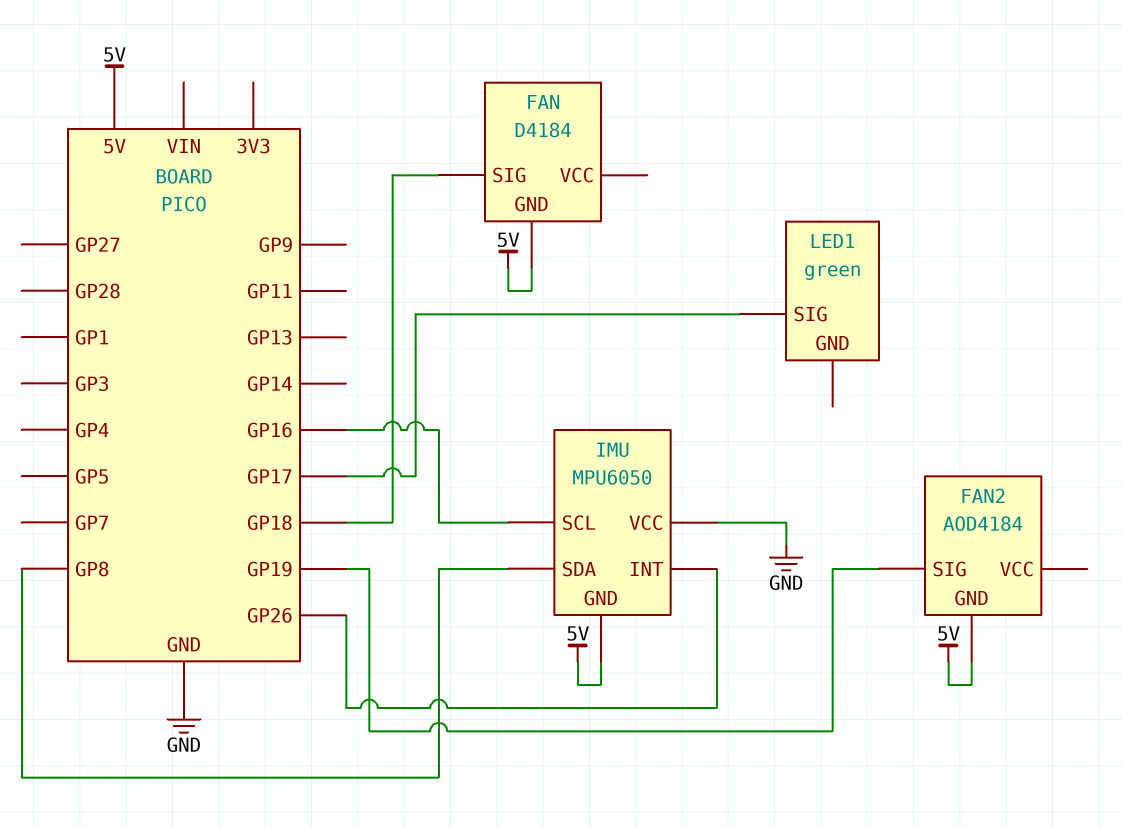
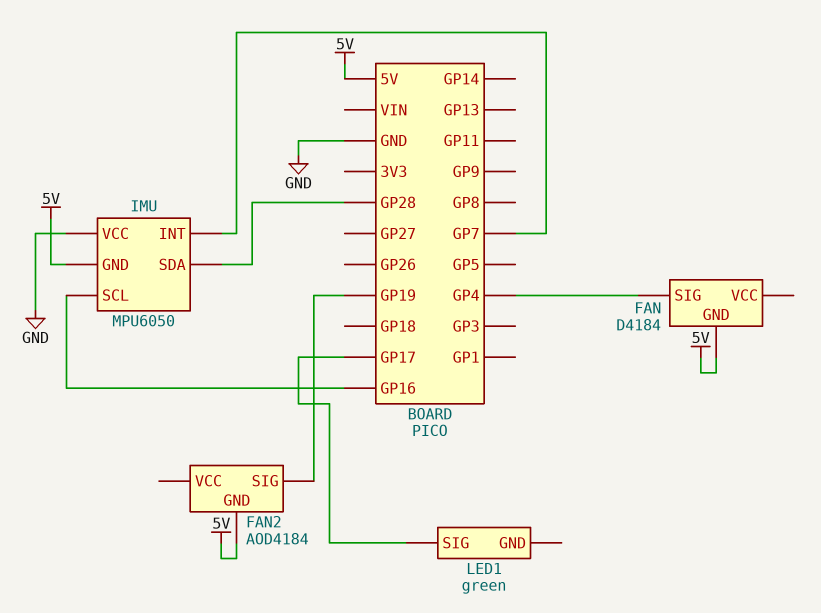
FAN pin SIG: GP18 -> GP4
IMU pin INT: GP26 -> GP7
IMU pin SDA: GP8 -> GP28

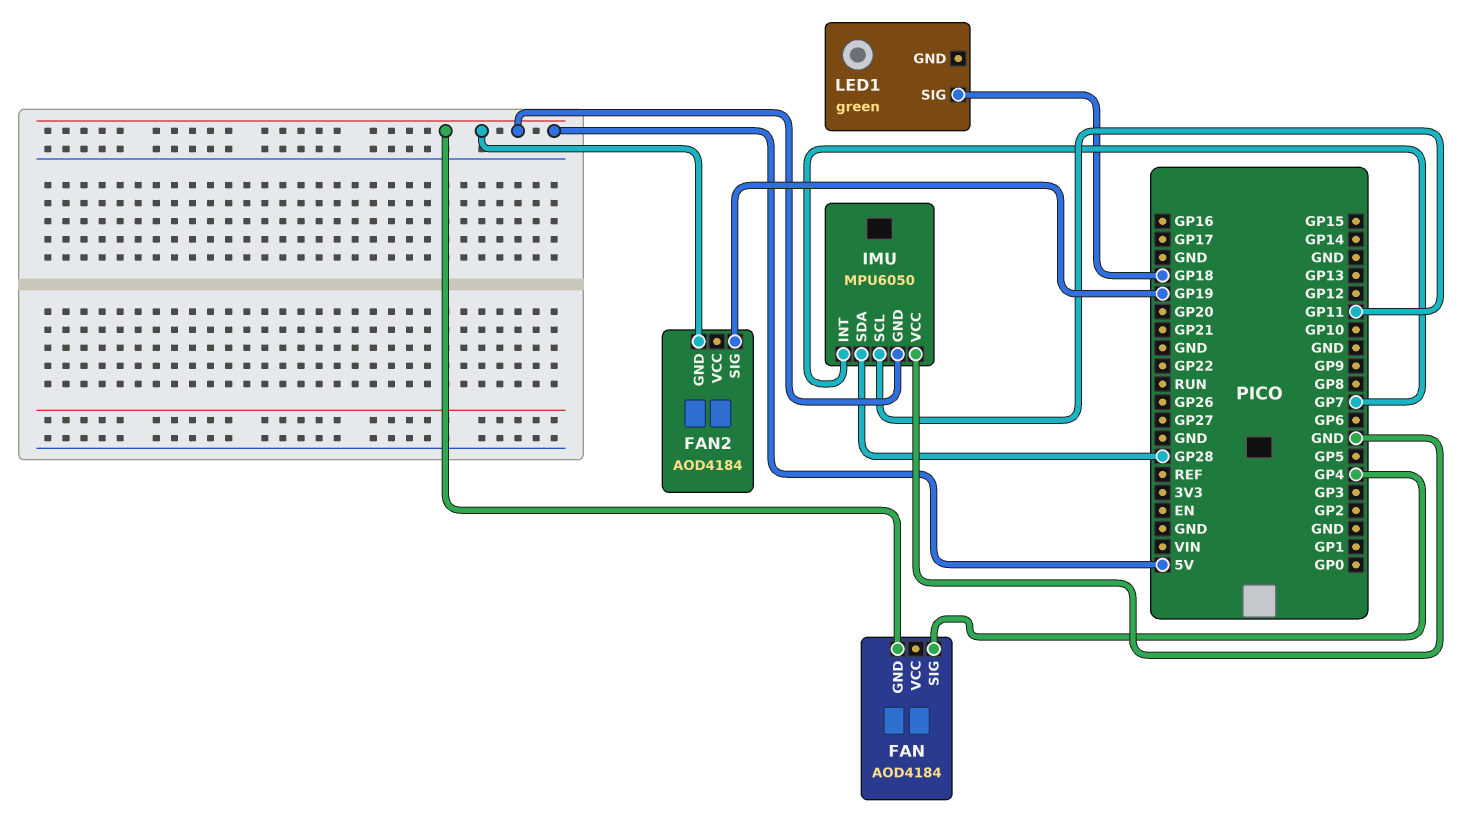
FAN: D4184 -> AOD4184
IMU pin SCL: GP16 -> GP11
LED1 pin SIG: GP17 -> GP18

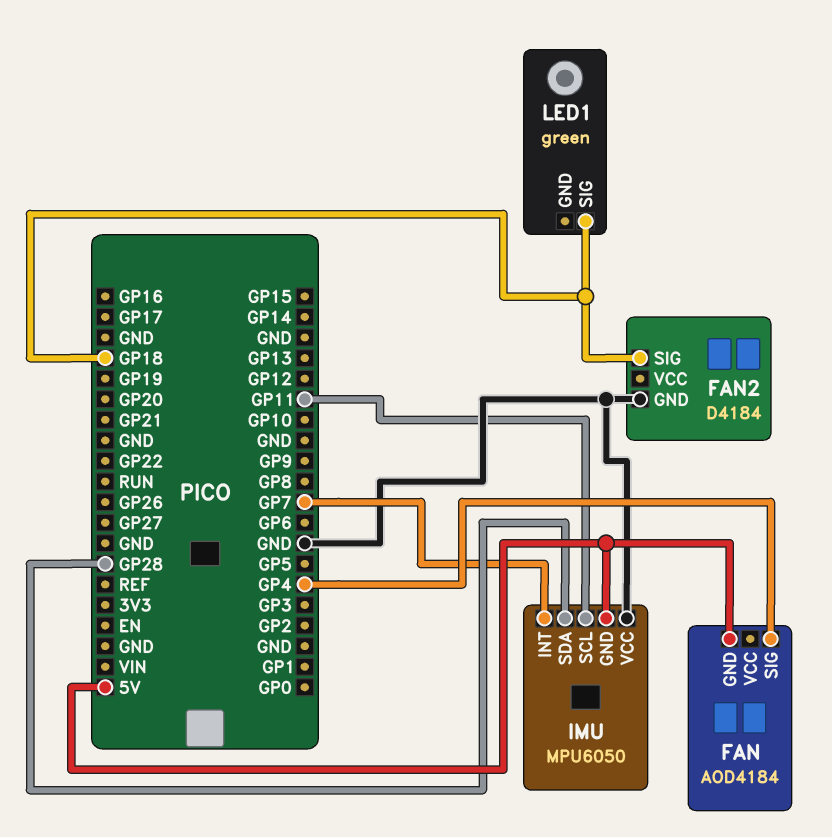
FAN2: AOD4184 -> D4184
FAN2 pin GND: 5V -> GND
FAN2 pin SIG: GP19 -> GP18

